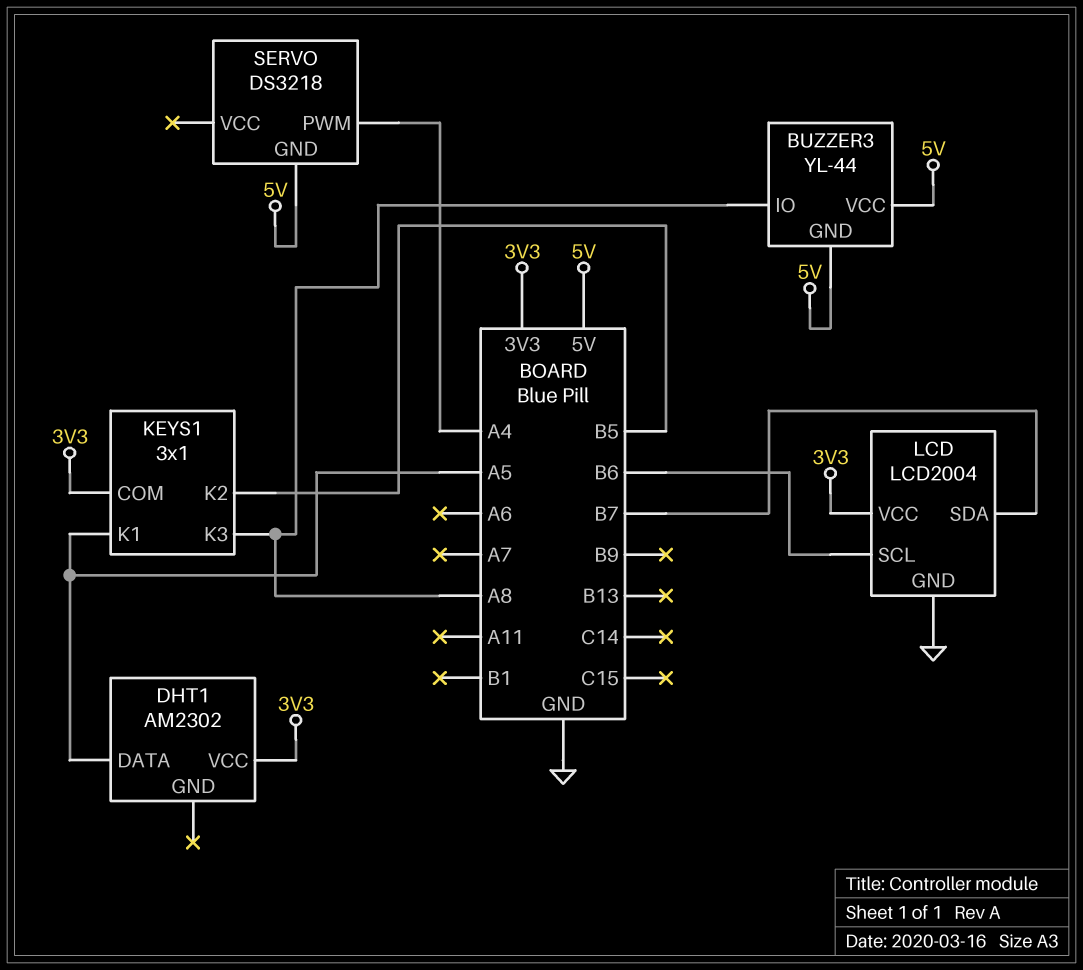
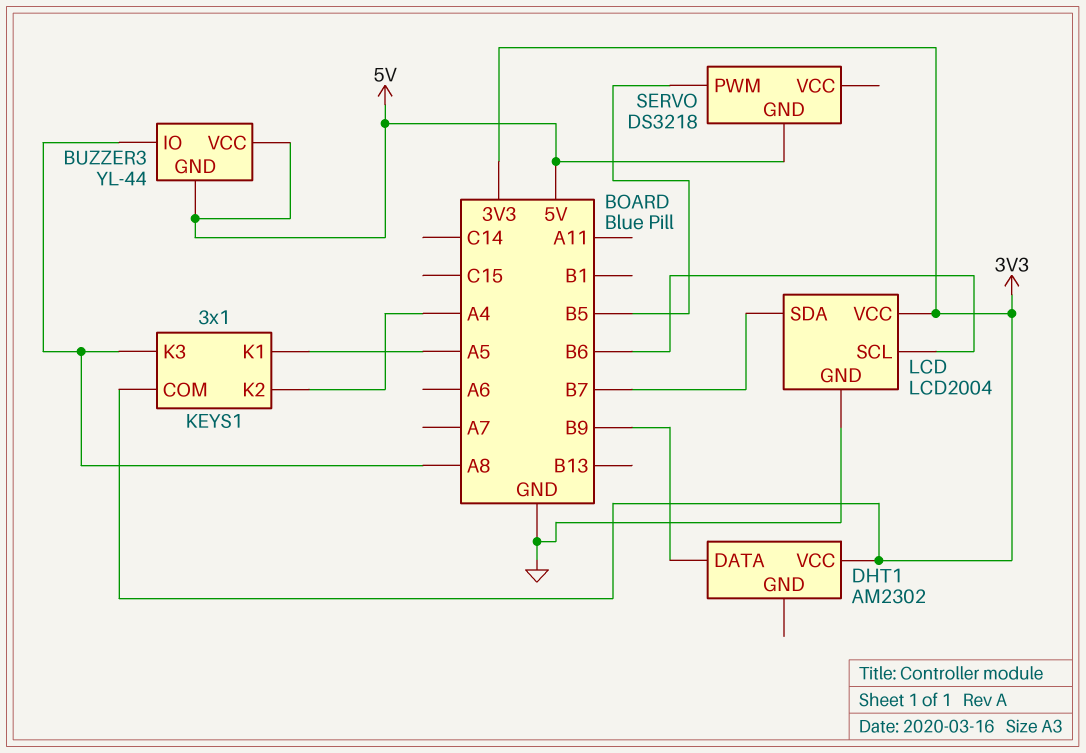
DHT1 pin DATA: A5 -> B9
KEYS1 pin K2: B5 -> A4
SERVO pin PWM: A4 -> B5

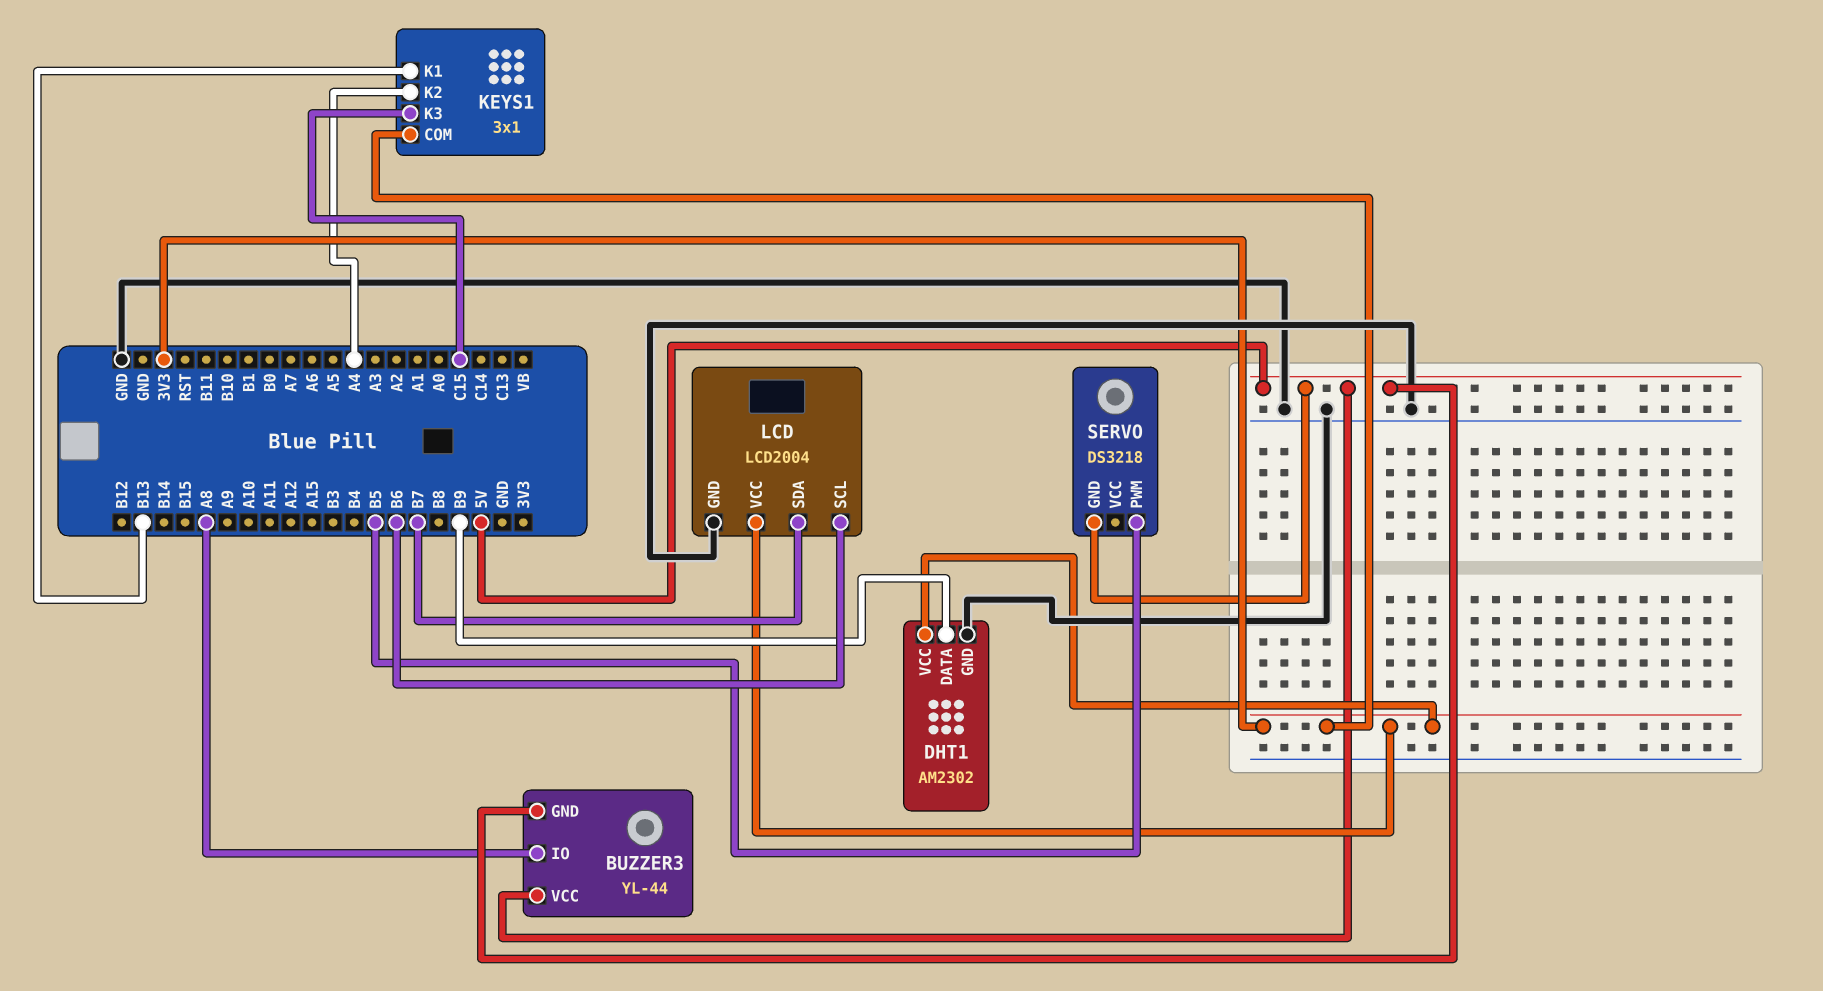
DHT1 pin GND: none -> GND
KEYS1 pin K1: A5 -> B13
KEYS1 pin K3: A8 -> C15

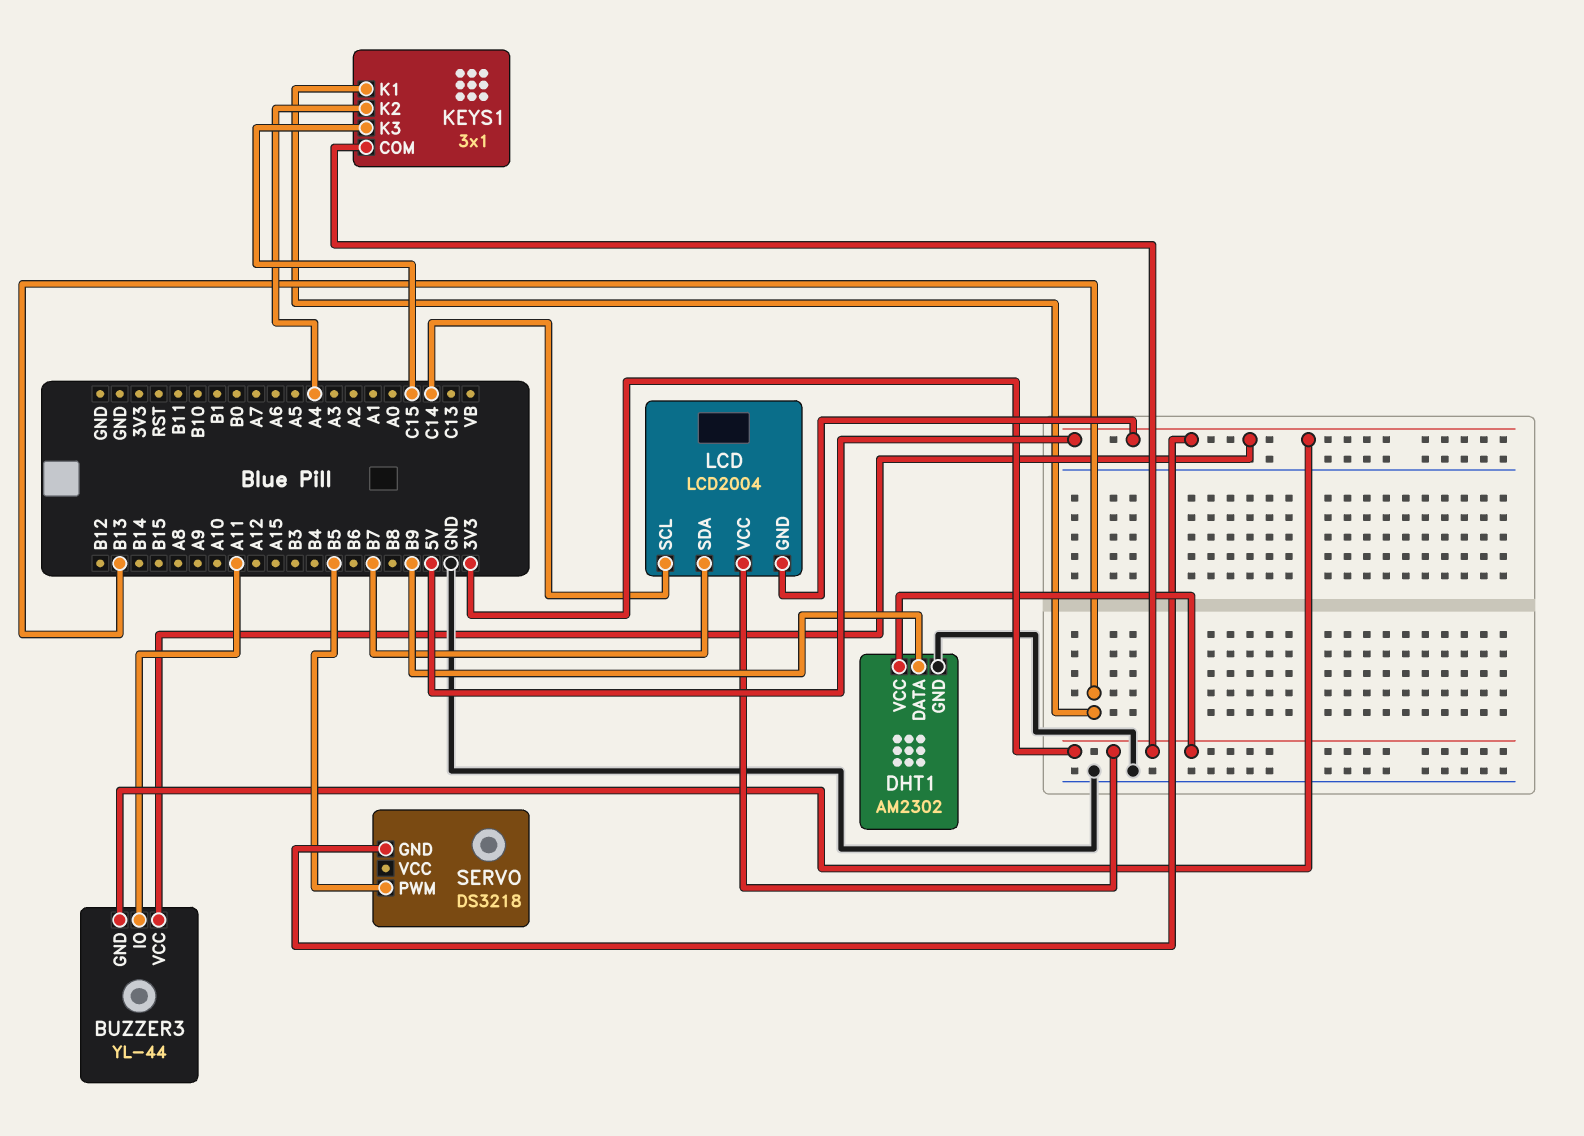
BUZZER3 pin IO: A8 -> A11
LCD pin GND: GND -> 5V
LCD pin SCL: B6 -> C14

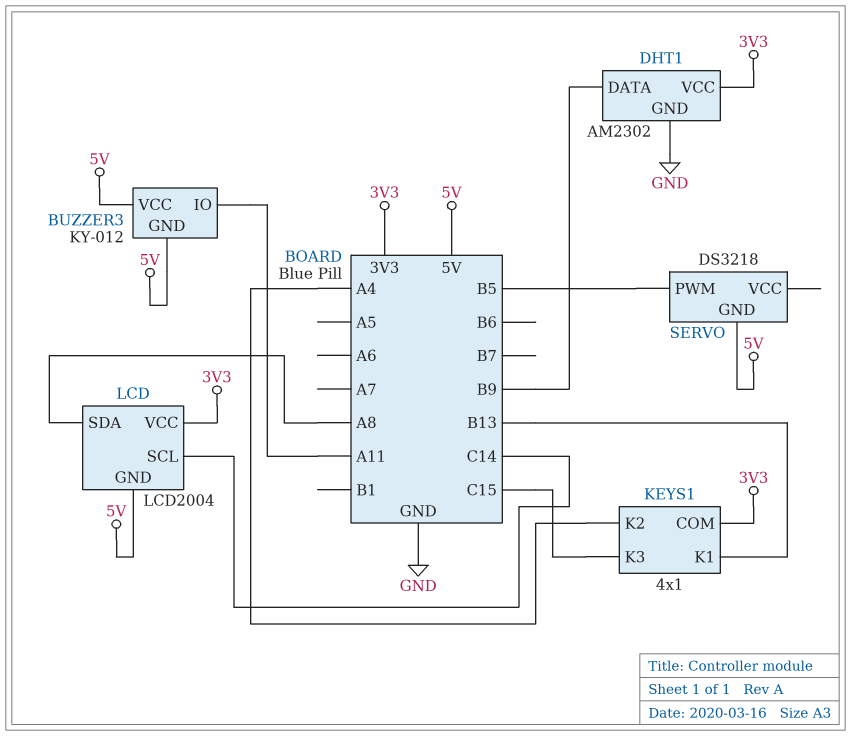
BUZZER3: YL-44 -> KY-012
KEYS1: 3x1 -> 4x1
LCD pin SDA: B7 -> A8

